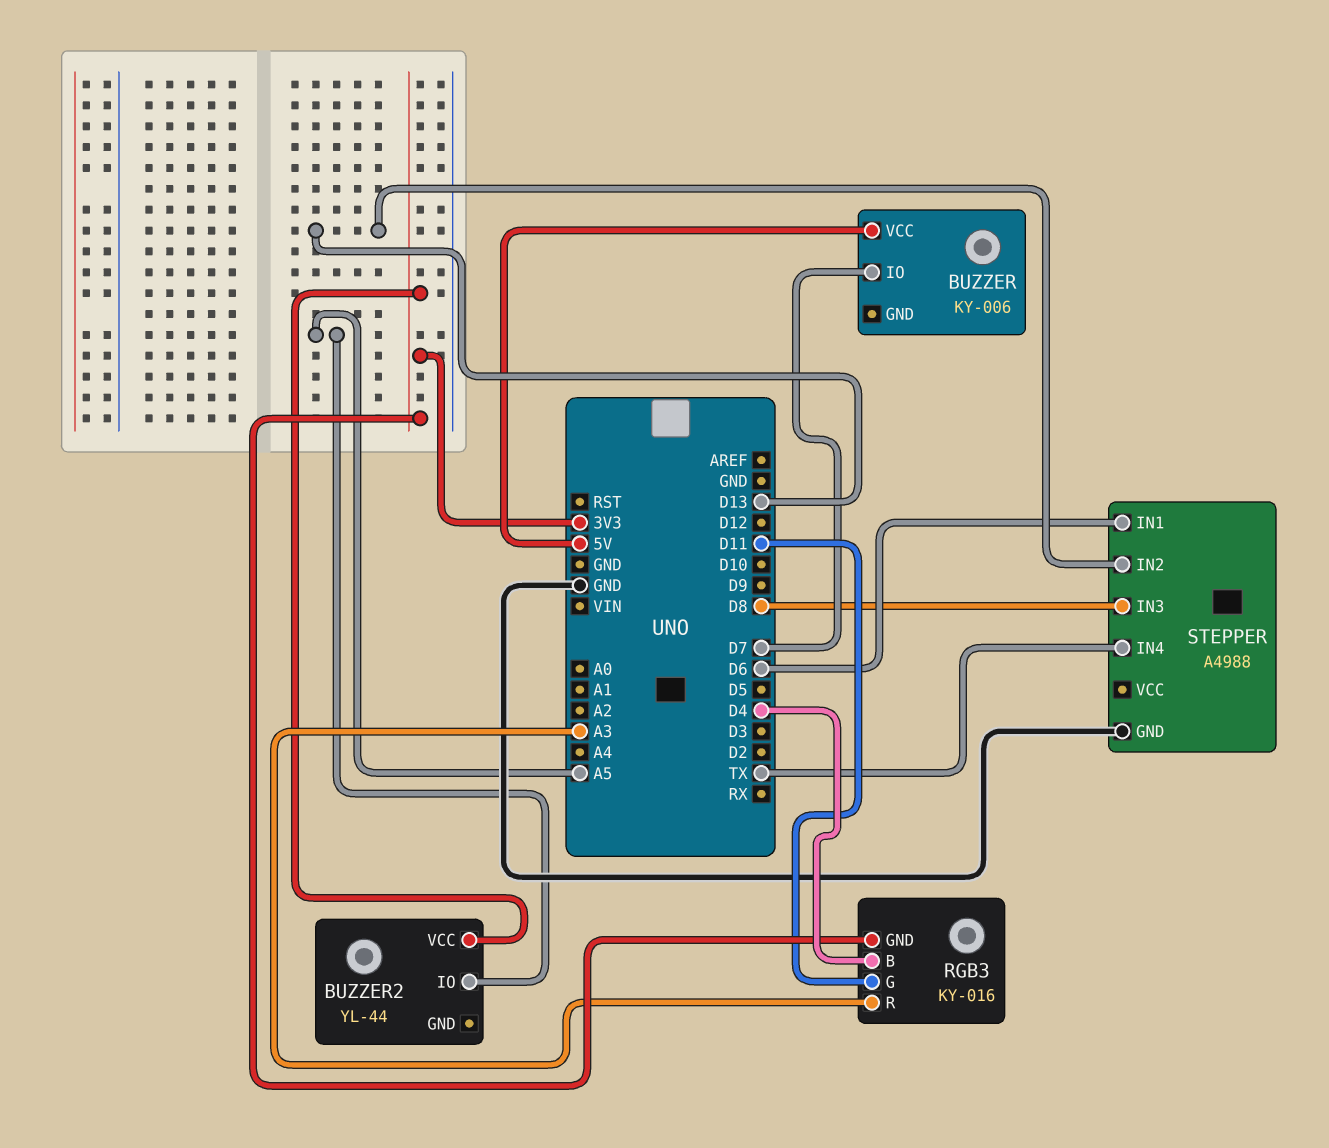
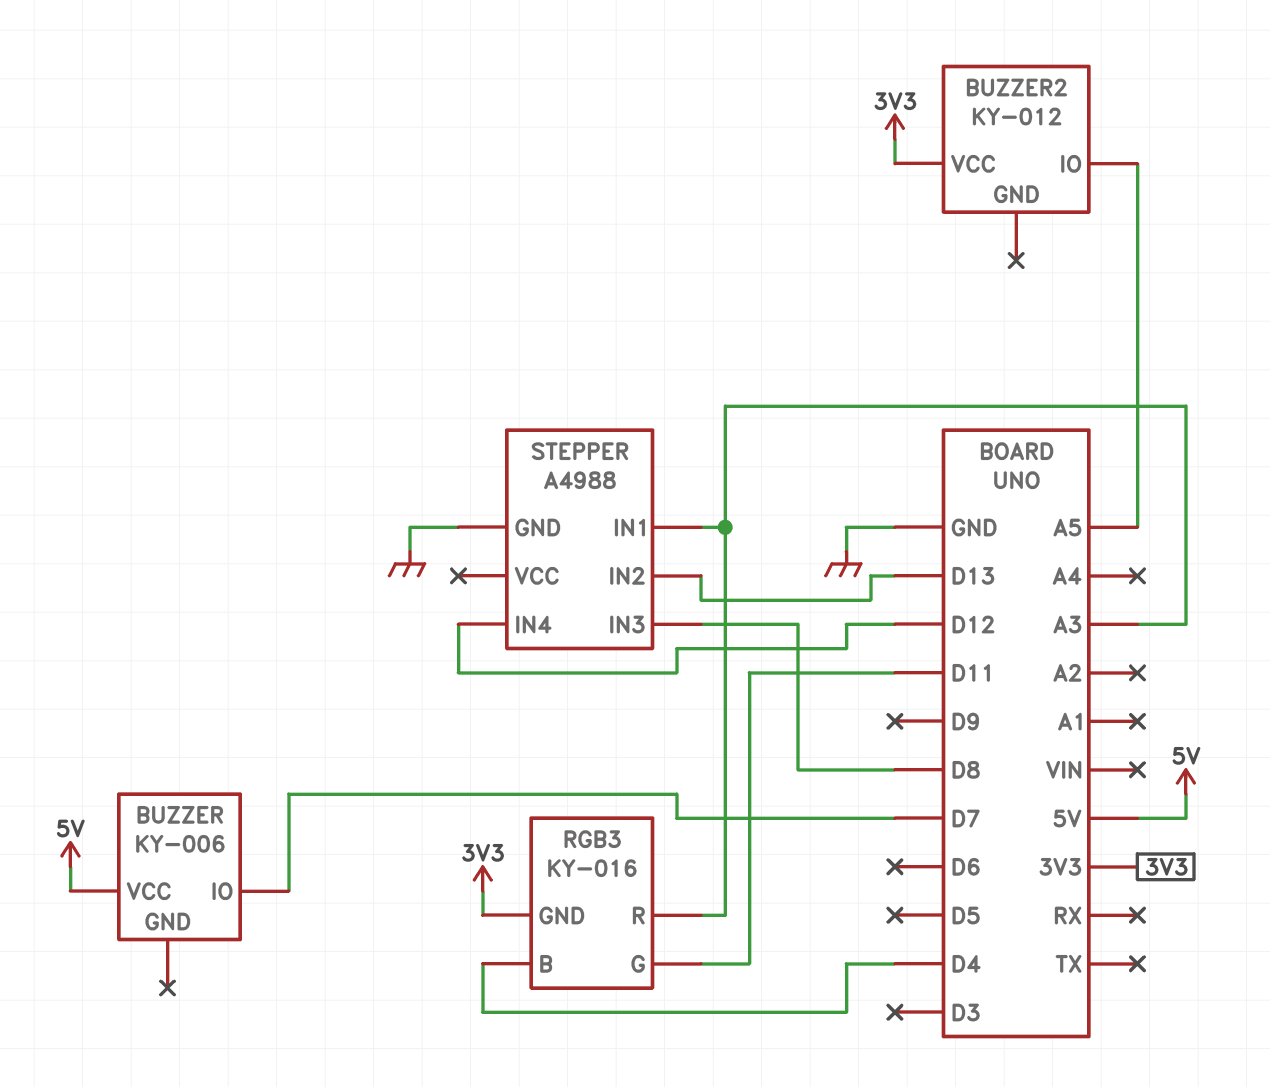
BUZZER2: YL-44 -> KY-012
STEPPER pin IN1: D6 -> A3
STEPPER pin IN4: TX -> D12

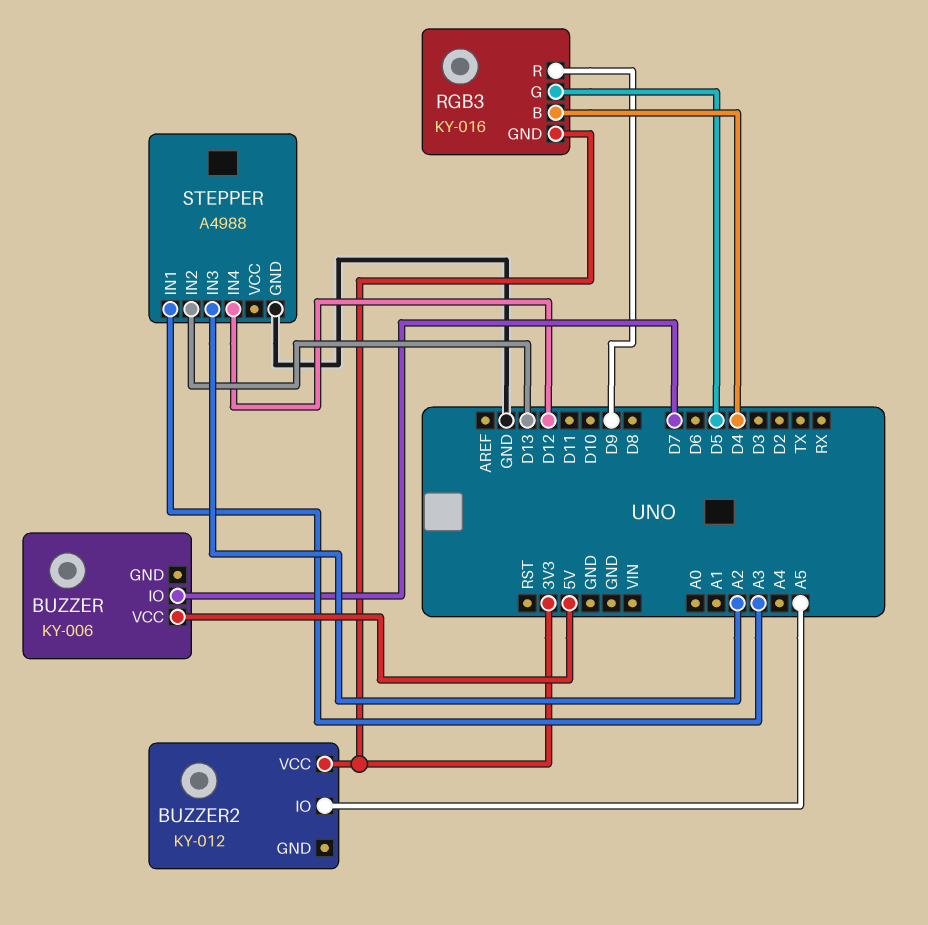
RGB3 pin G: D11 -> D5
RGB3 pin R: A3 -> D9
STEPPER pin IN3: D8 -> A2

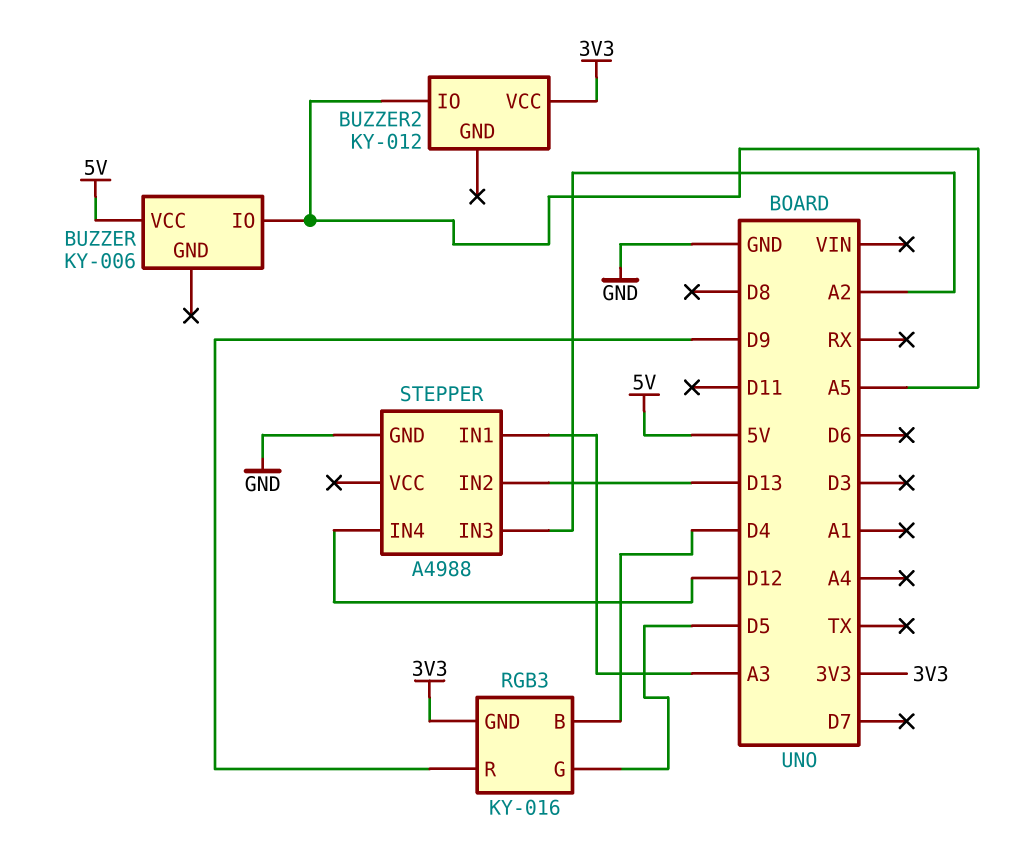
BUZZER pin IO: D7 -> A5

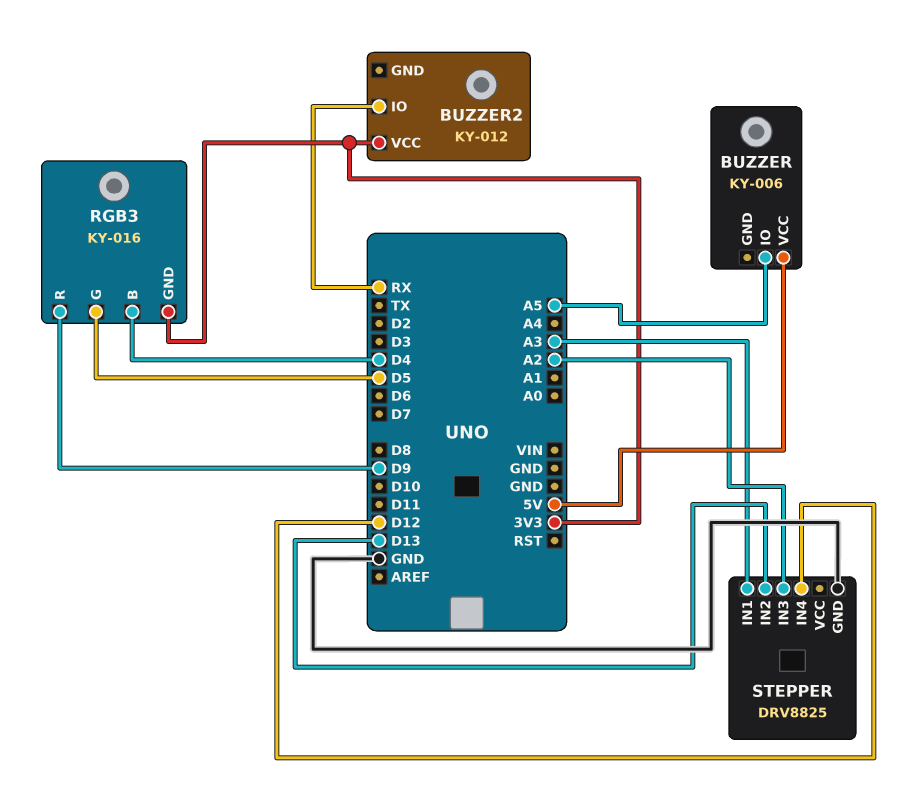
BUZZER2 pin IO: A5 -> RX
STEPPER: A4988 -> DRV8825

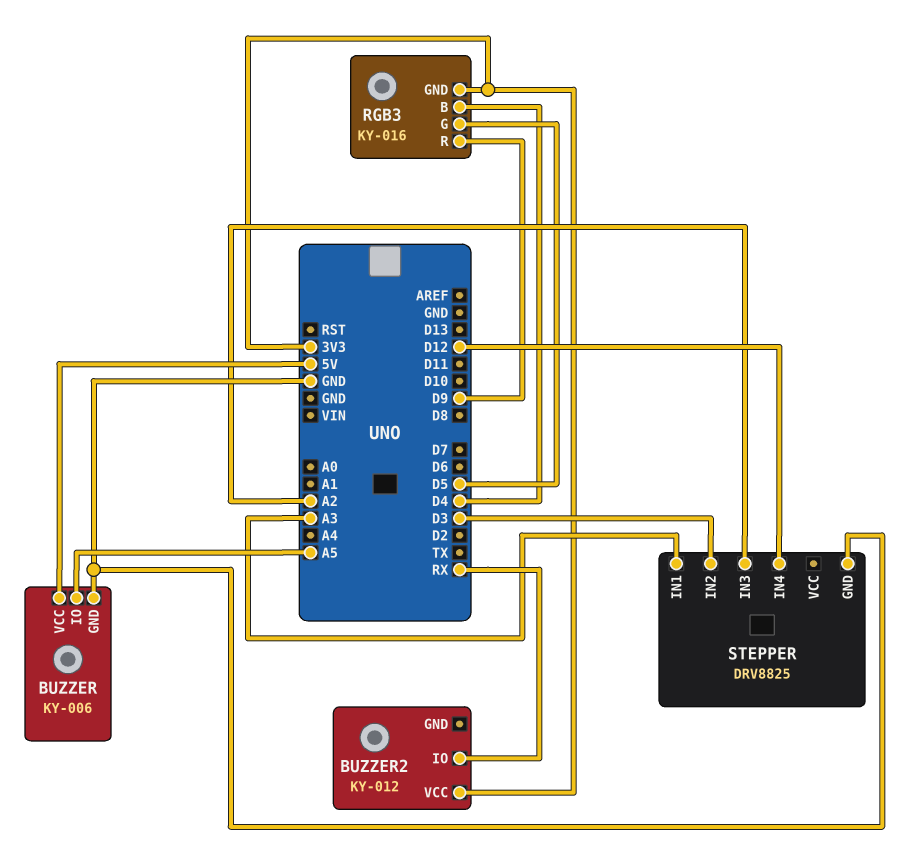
BUZZER pin GND: none -> GND
STEPPER pin IN2: D13 -> D3

